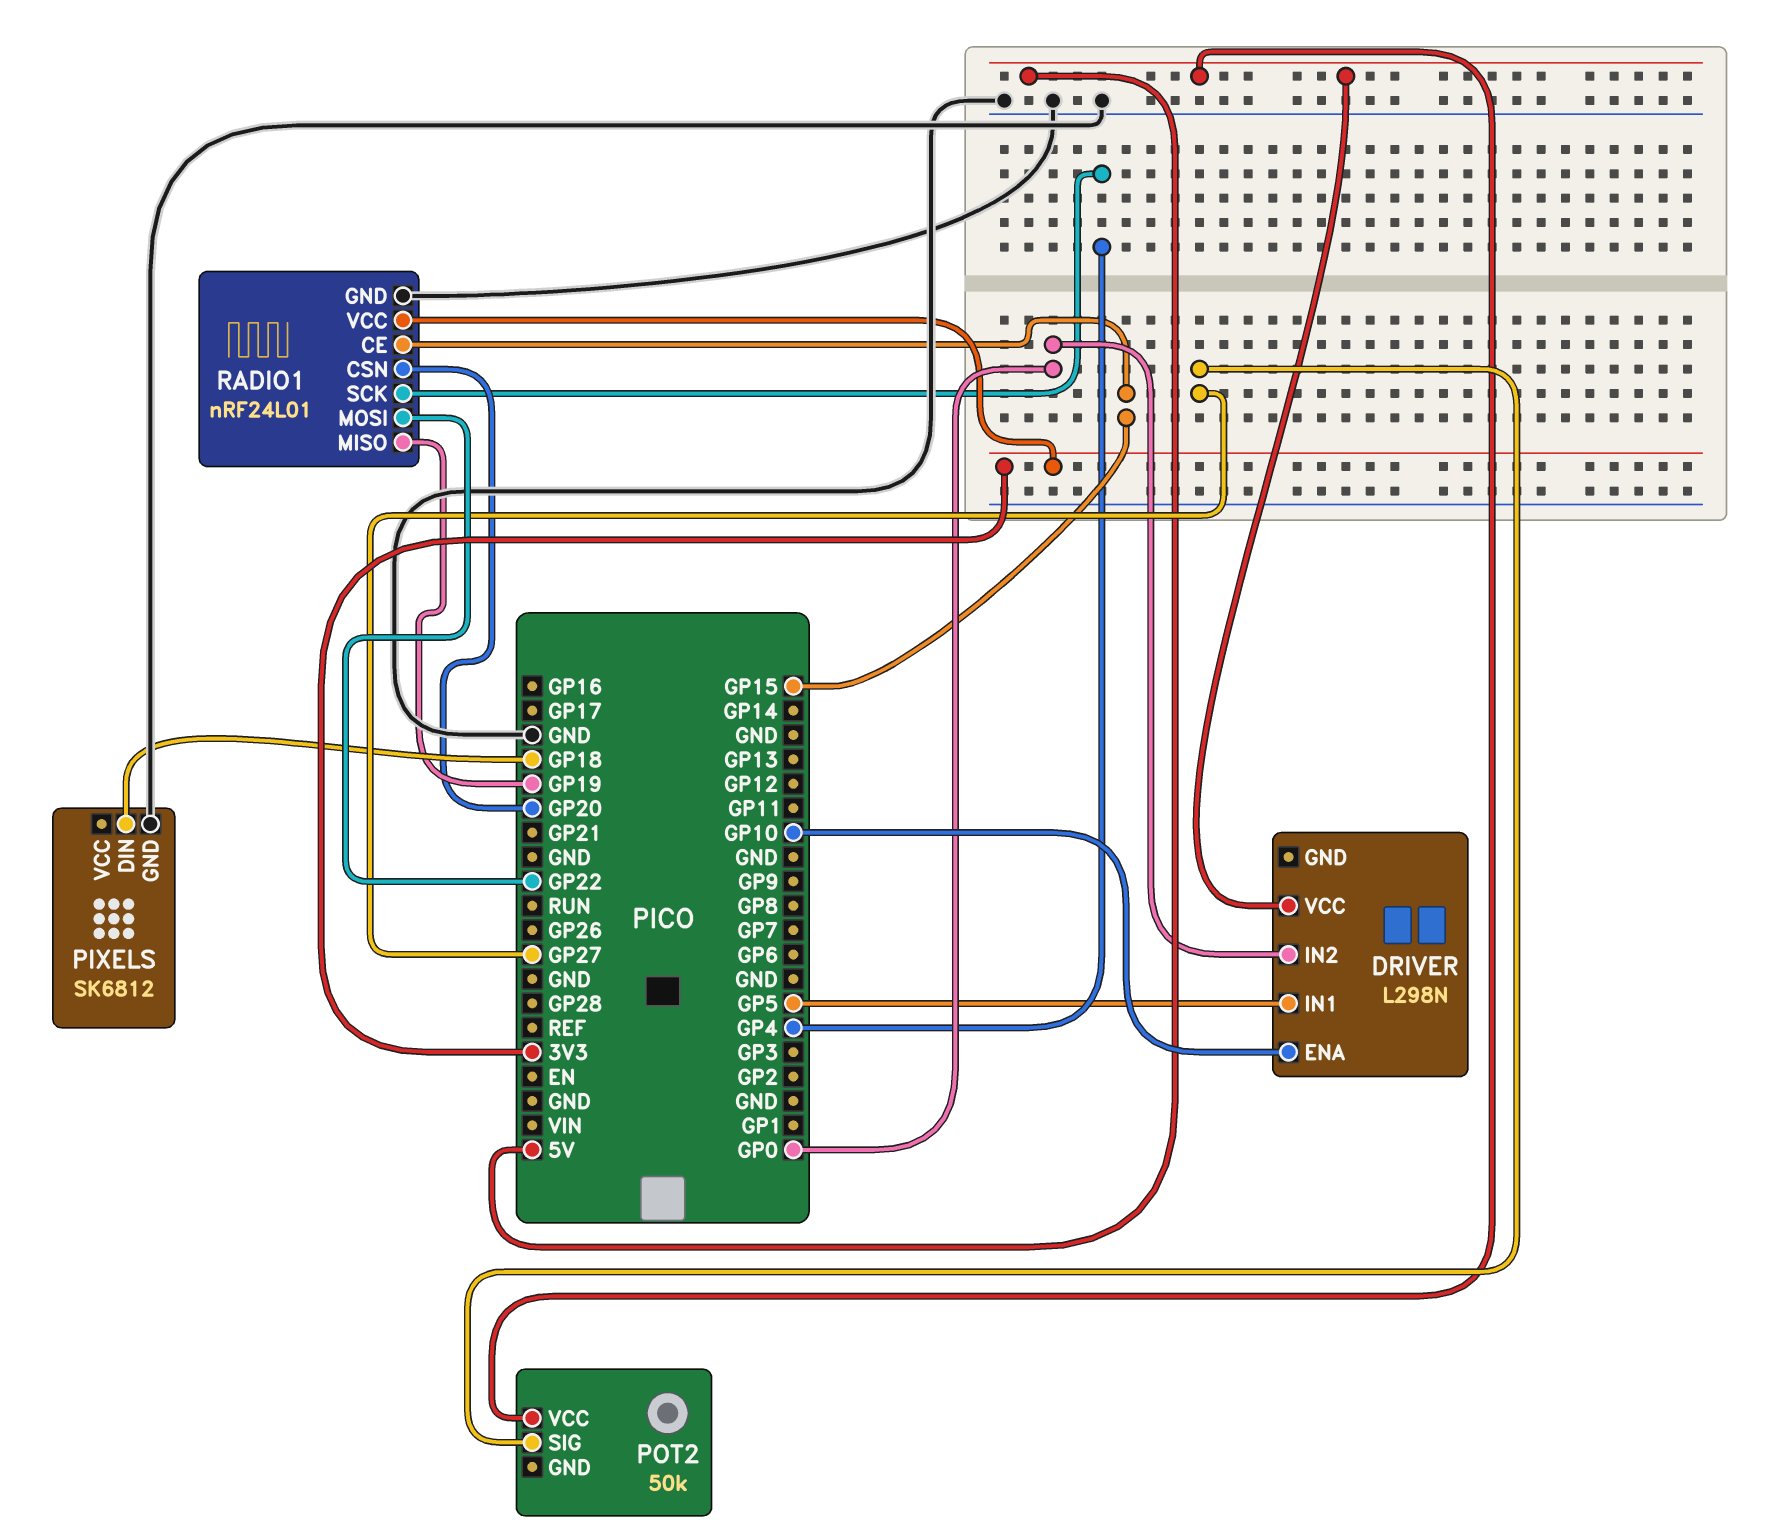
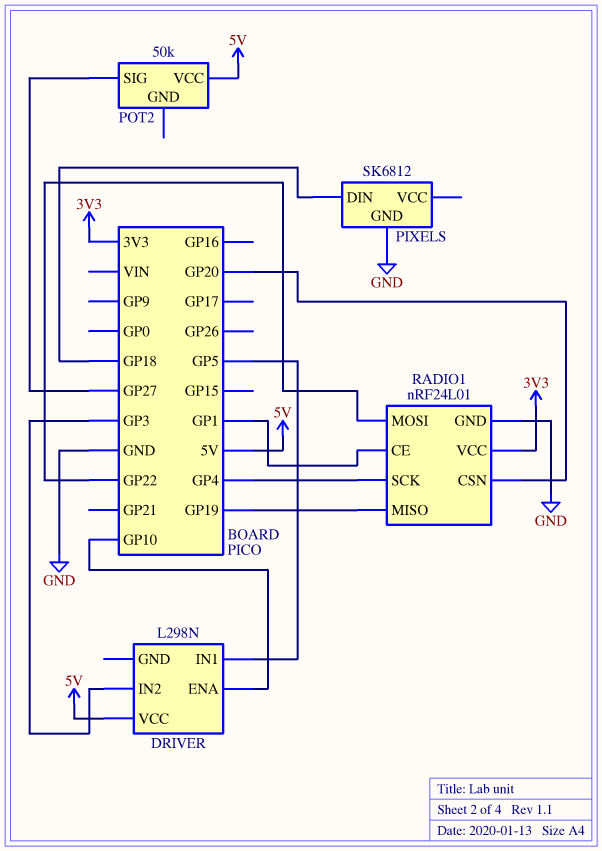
DRIVER pin IN2: GP0 -> GP3
RADIO1 pin CE: GP15 -> GP1

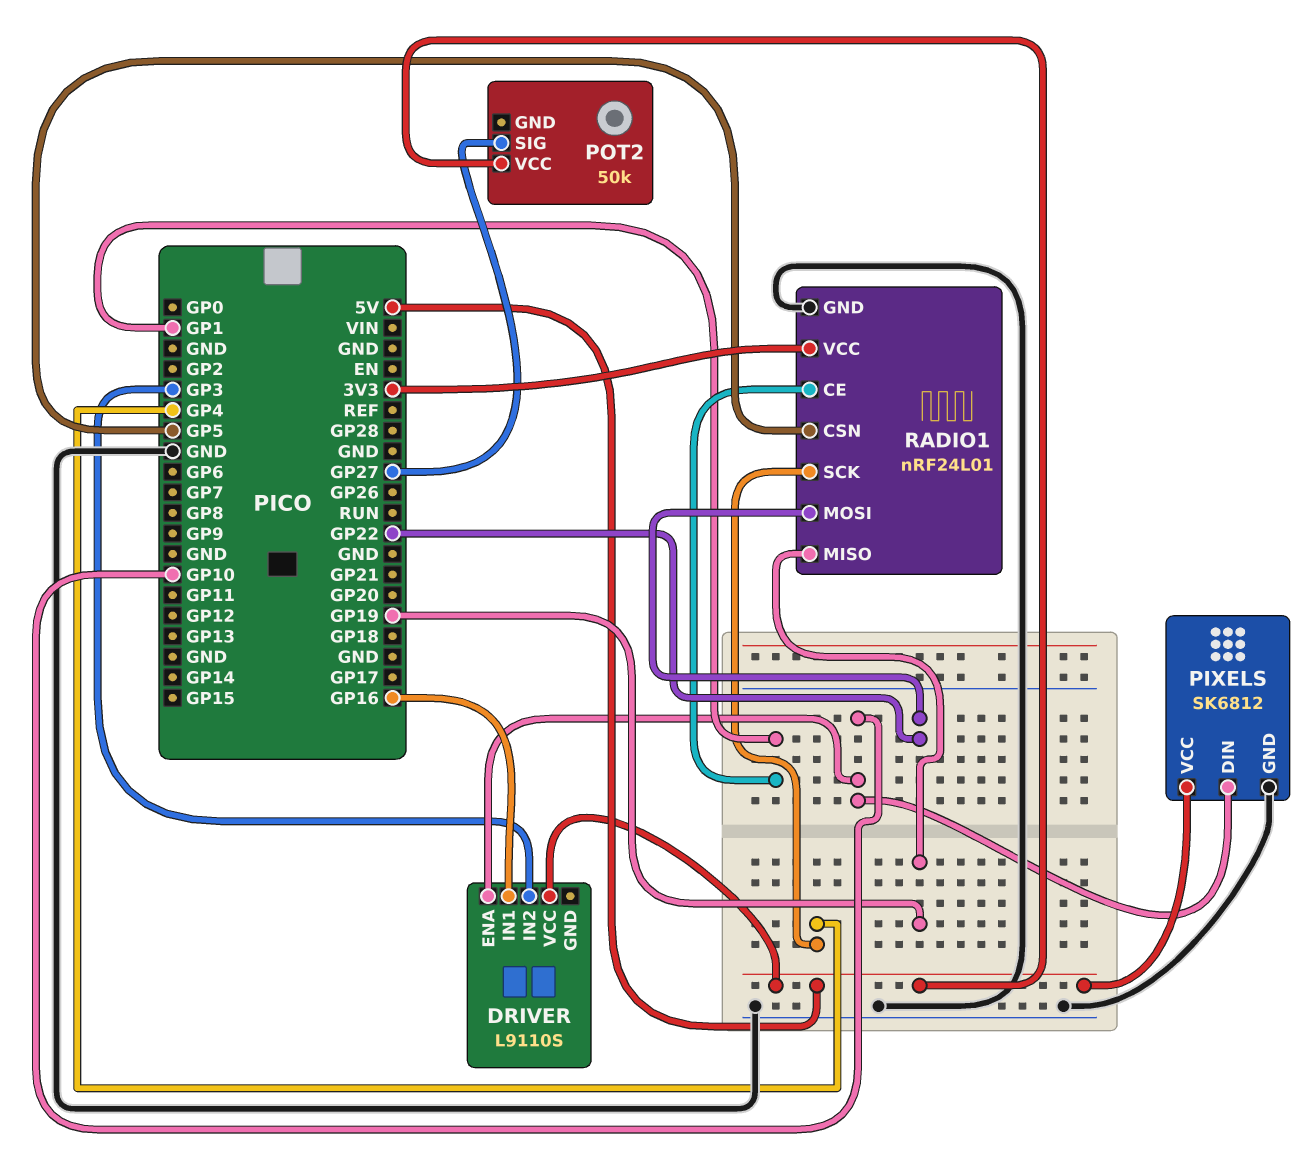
DRIVER: L298N -> L9110S
DRIVER pin IN1: GP5 -> GP16
PIXELS pin DIN: GP18 -> GP10
PIXELS pin VCC: none -> 5V
RADIO1 pin CSN: GP20 -> GP5

